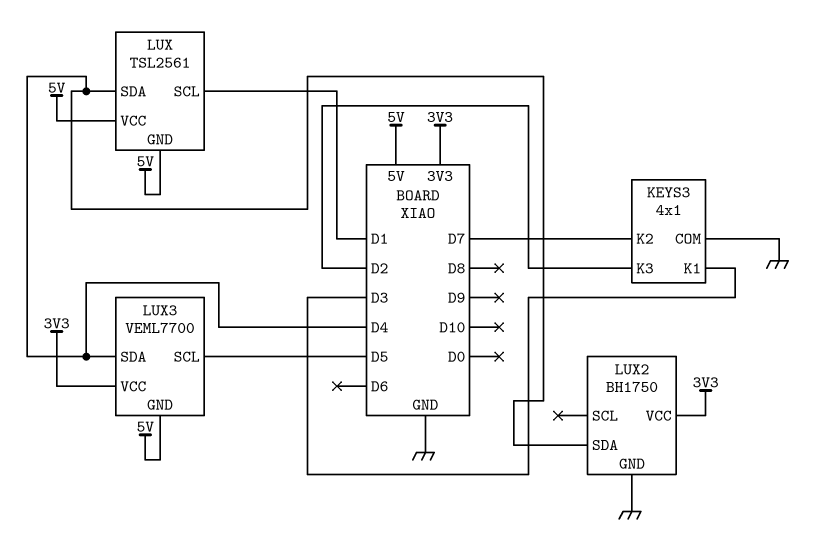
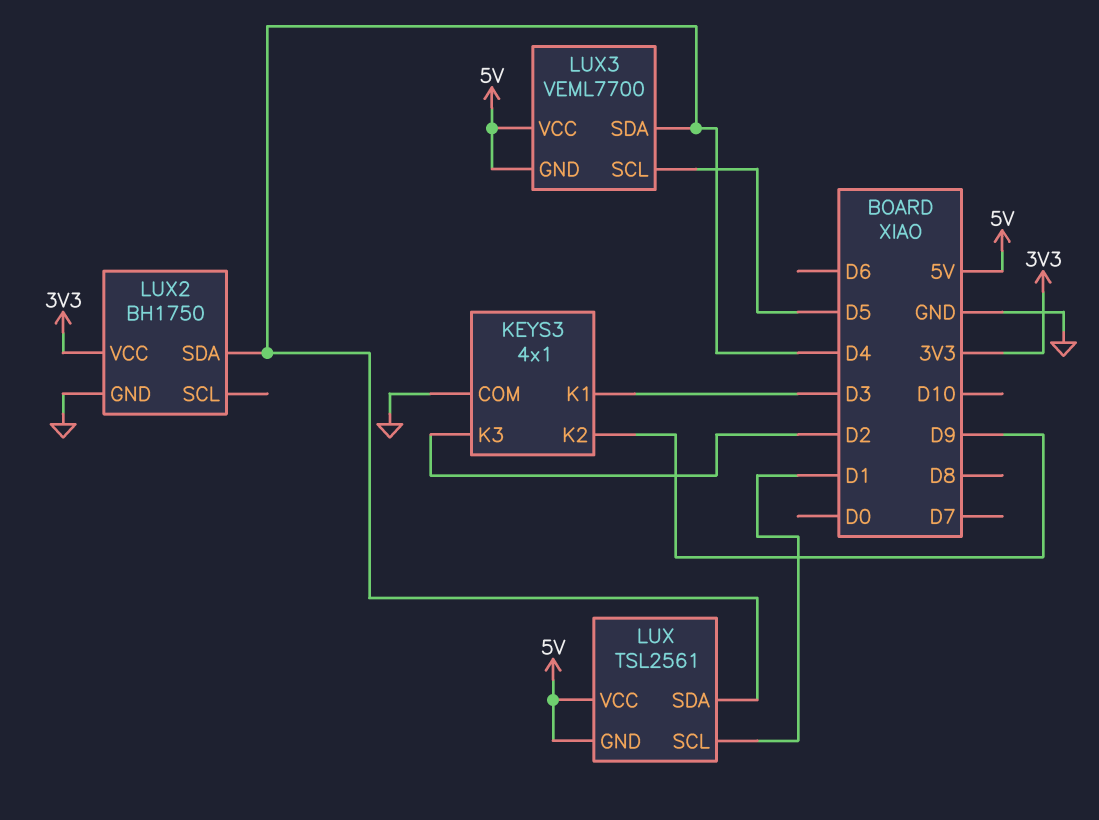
KEYS3 pin K2: D7 -> D9
LUX3 pin VCC: 3V3 -> 5V

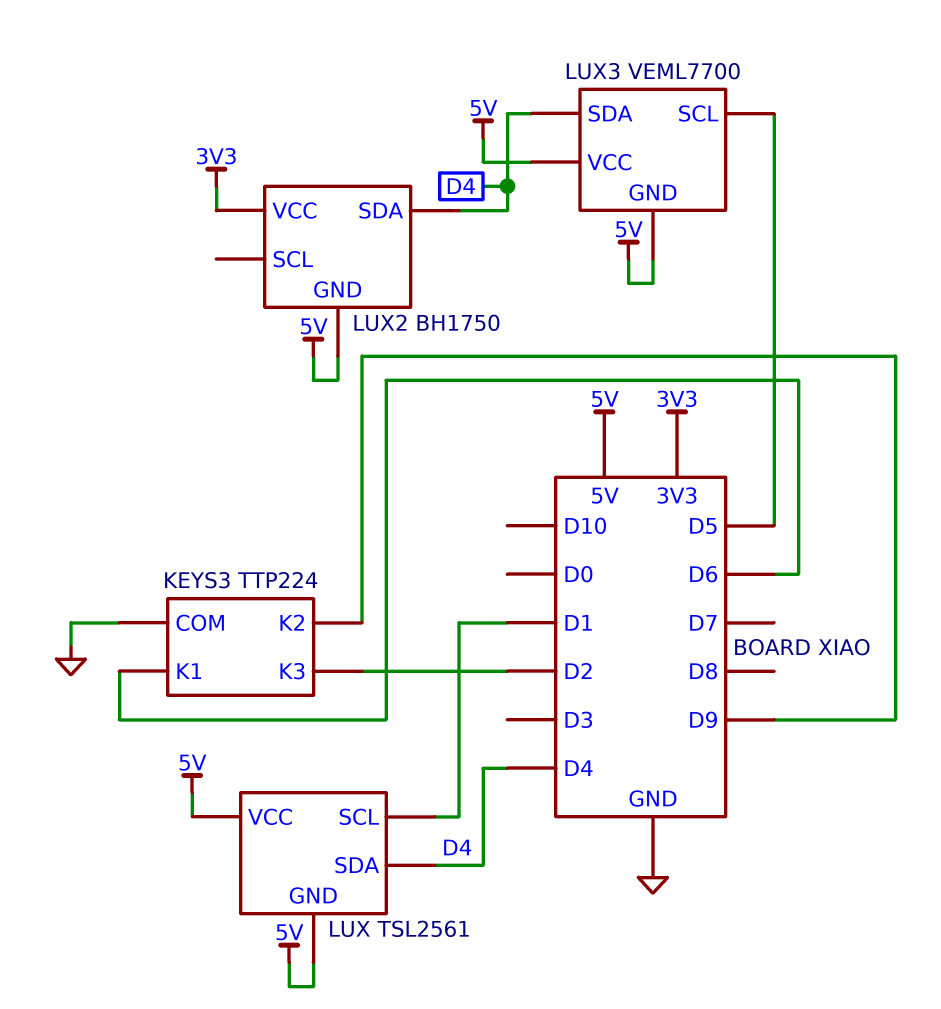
KEYS3: 4x1 -> TTP224
KEYS3 pin K1: D3 -> D6
LUX2 pin GND: GND -> 5V

